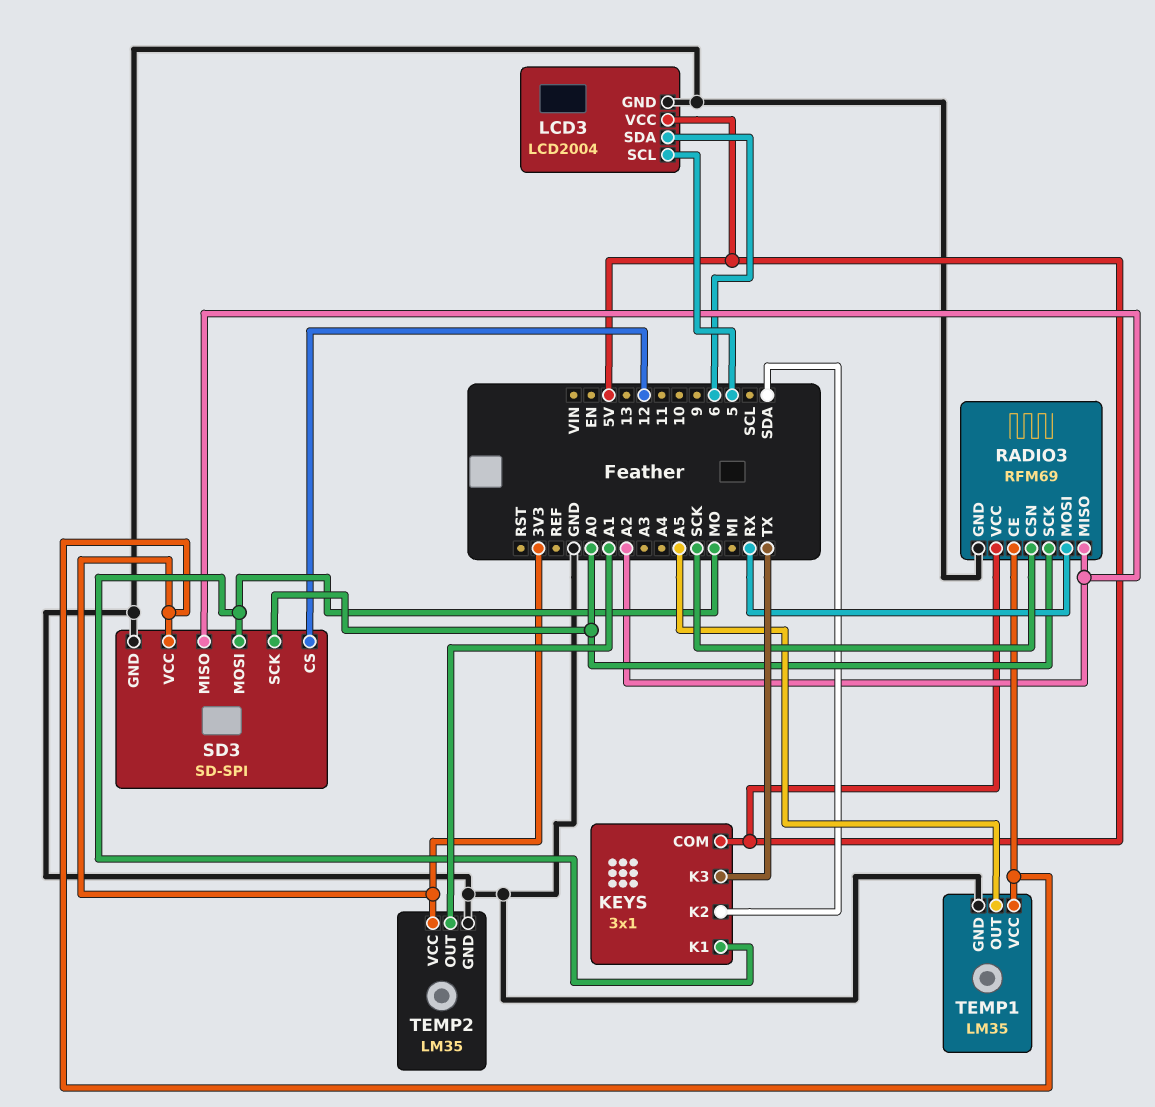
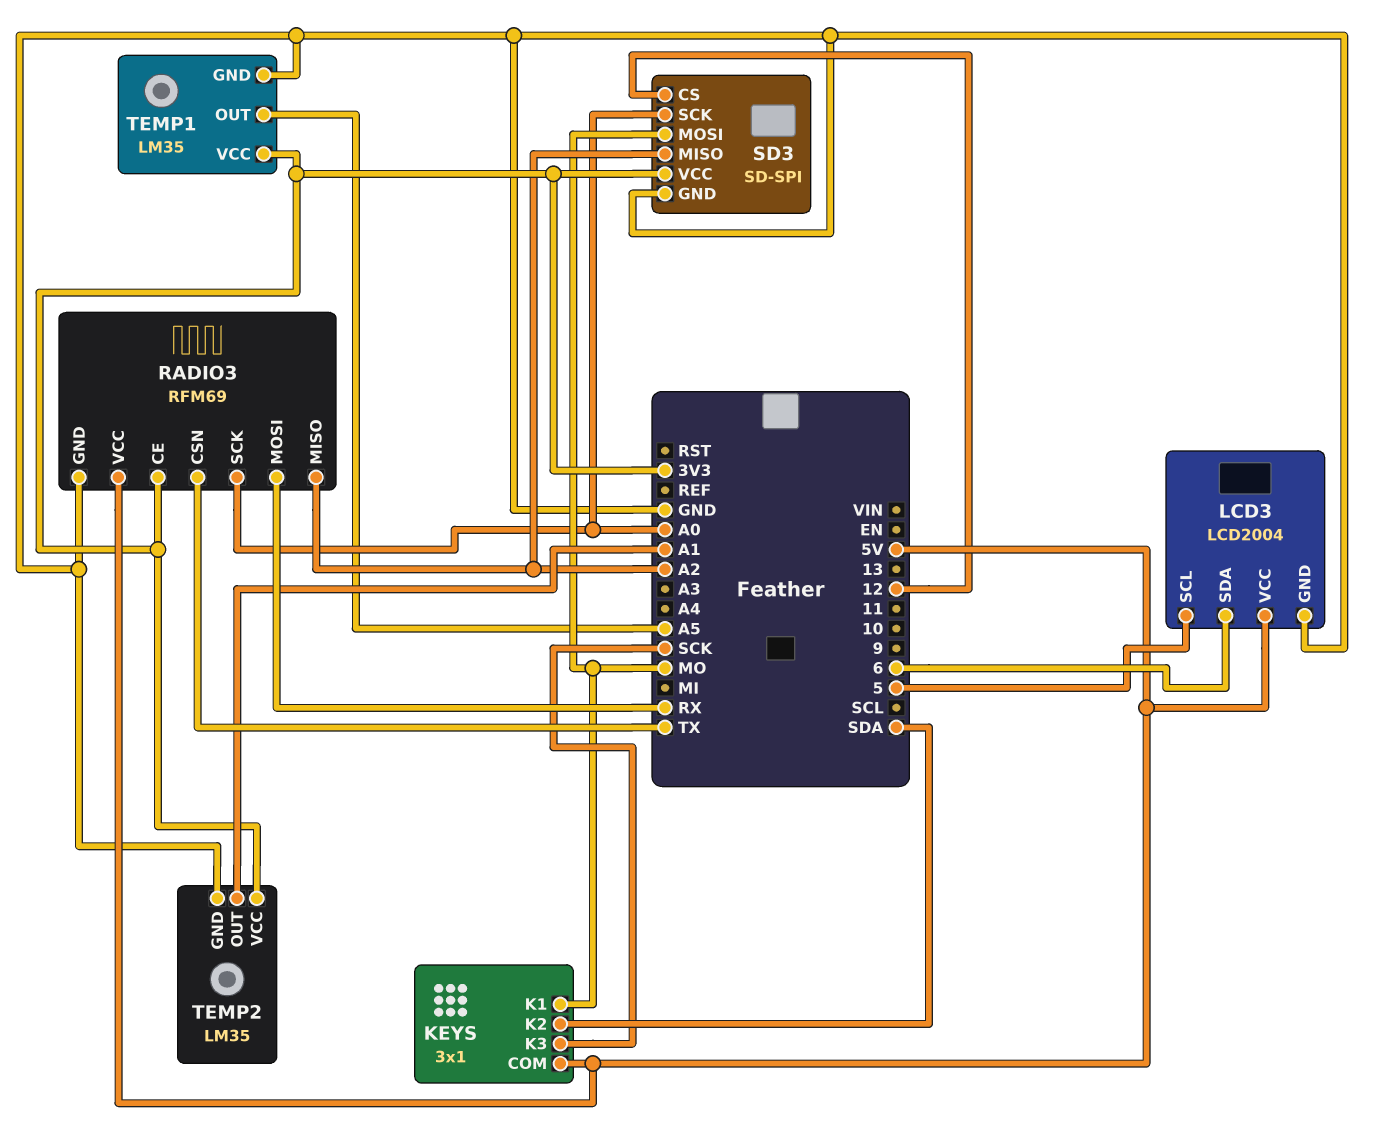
KEYS pin K3: TX -> SCK
RADIO3 pin CSN: SCK -> TX

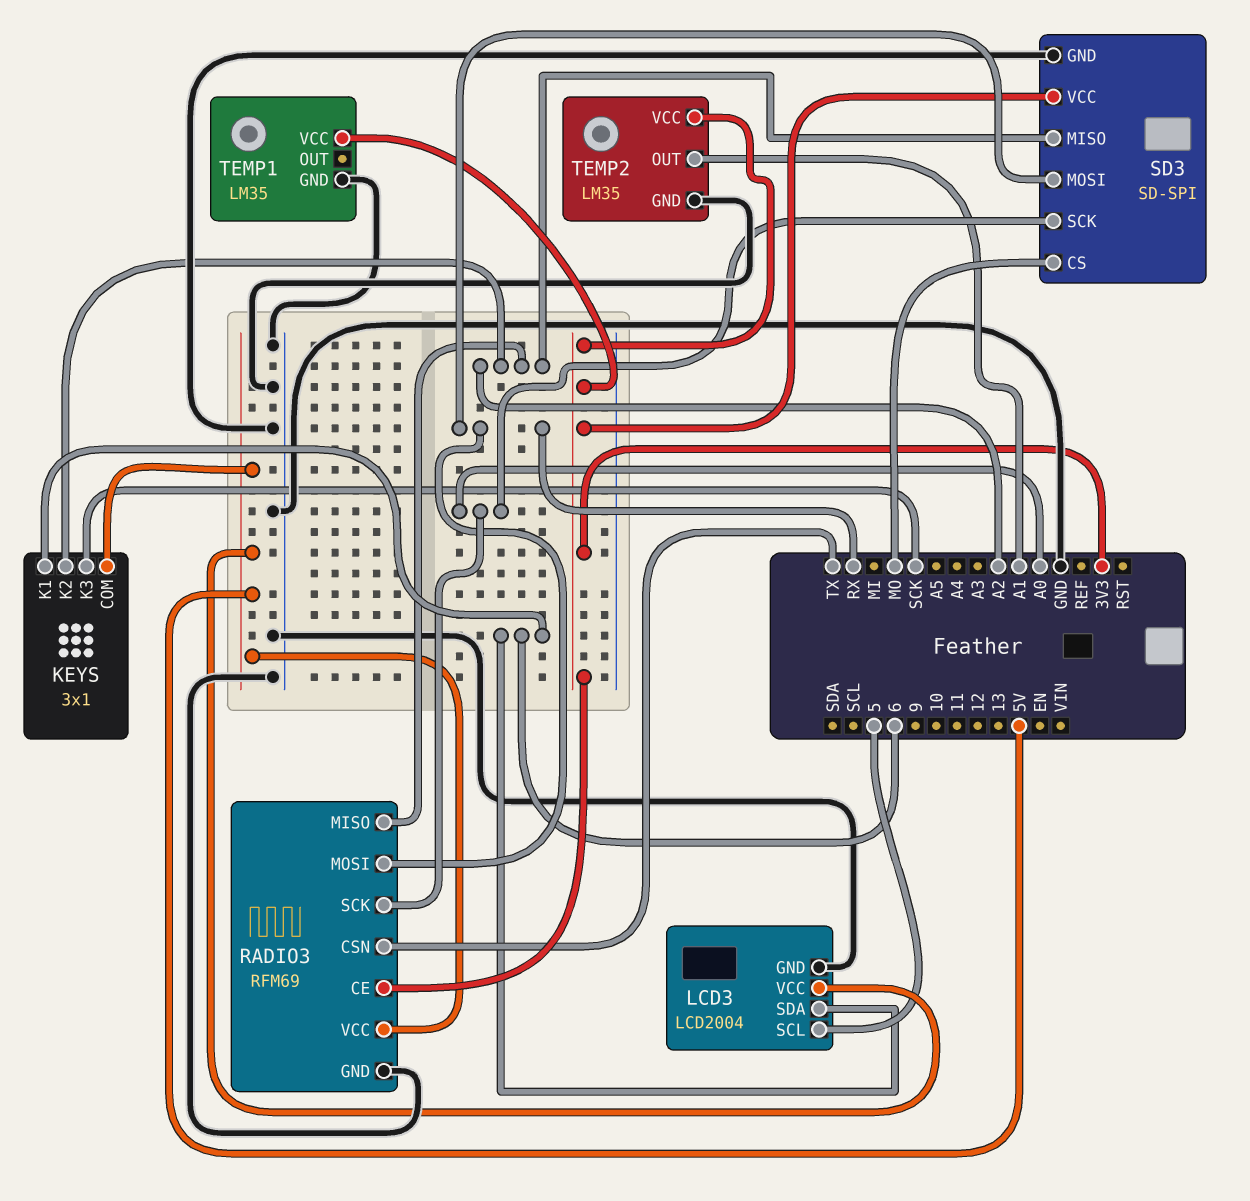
KEYS pin K1: MO -> 6
KEYS pin K2: SDA -> A2
SD3 pin CS: 12 -> MO
SD3 pin MOSI: MO -> RX
TEMP1 pin OUT: A5 -> none

